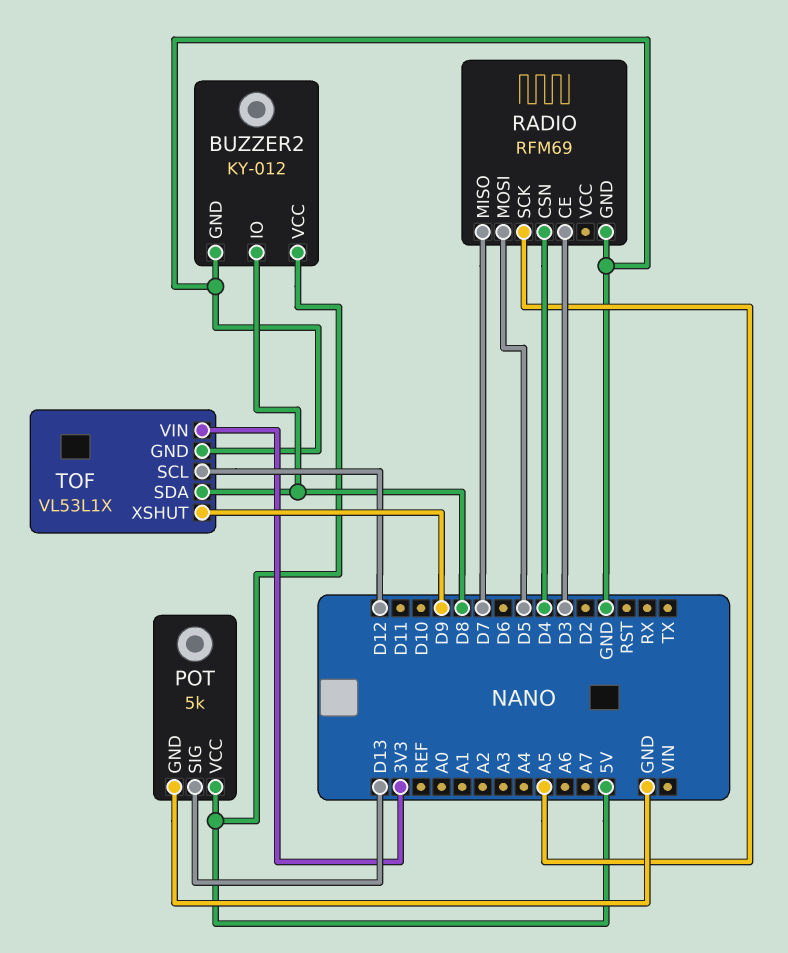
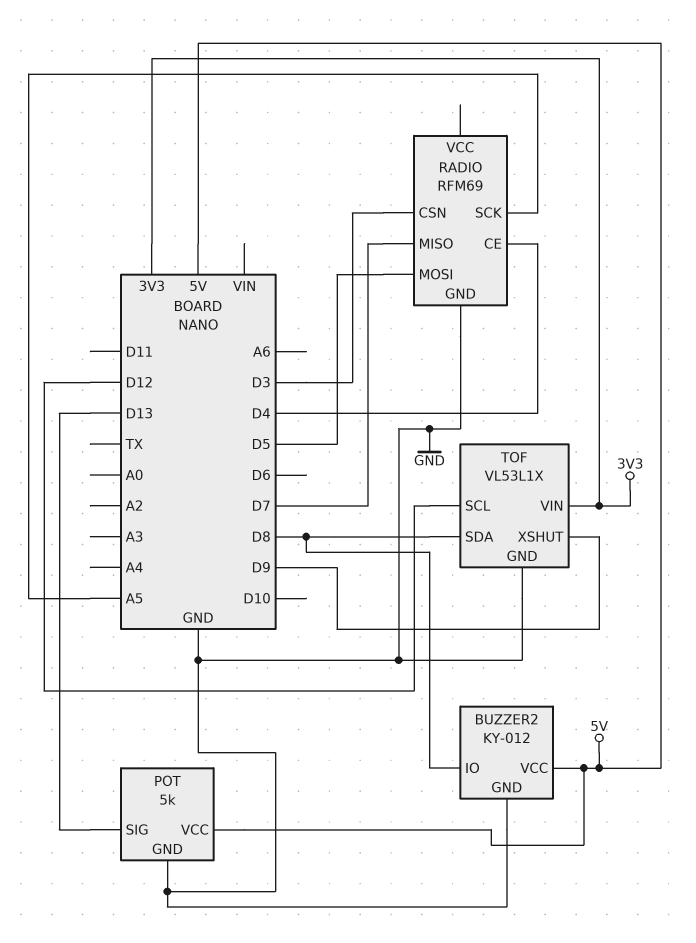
RADIO pin CE: D3 -> D4
RADIO pin CSN: D4 -> D3

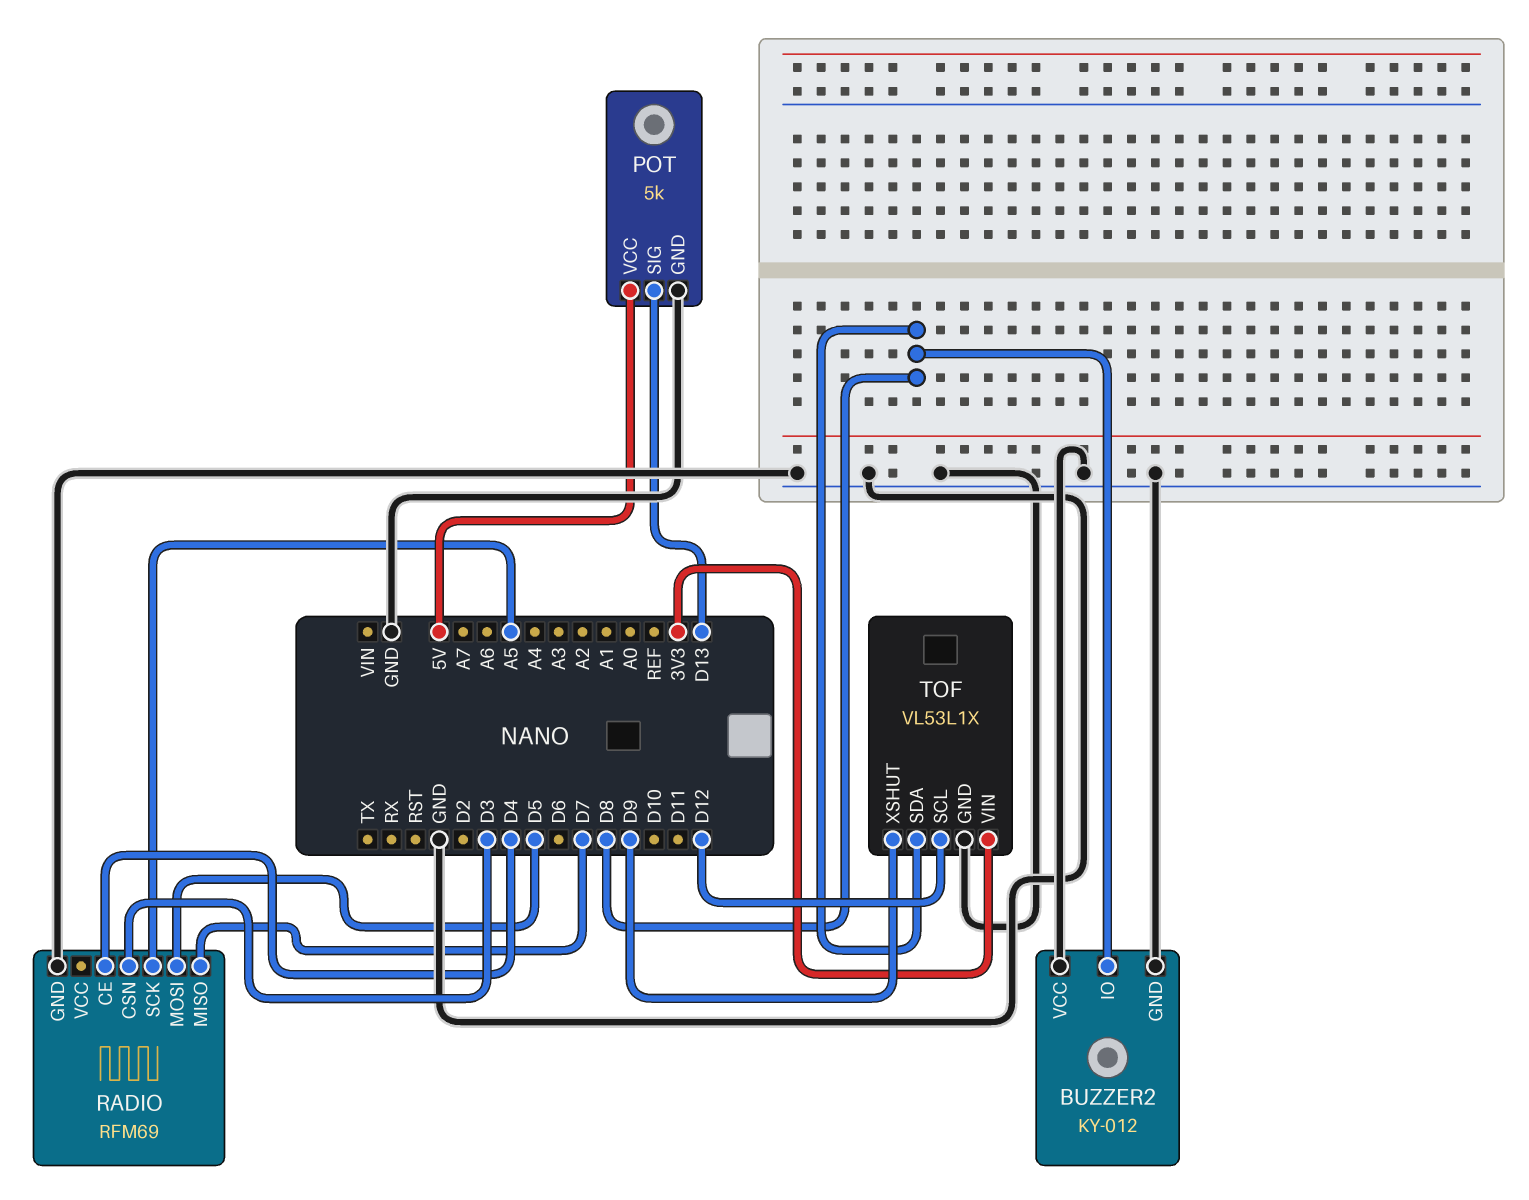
BUZZER2 pin VCC: 5V -> GND

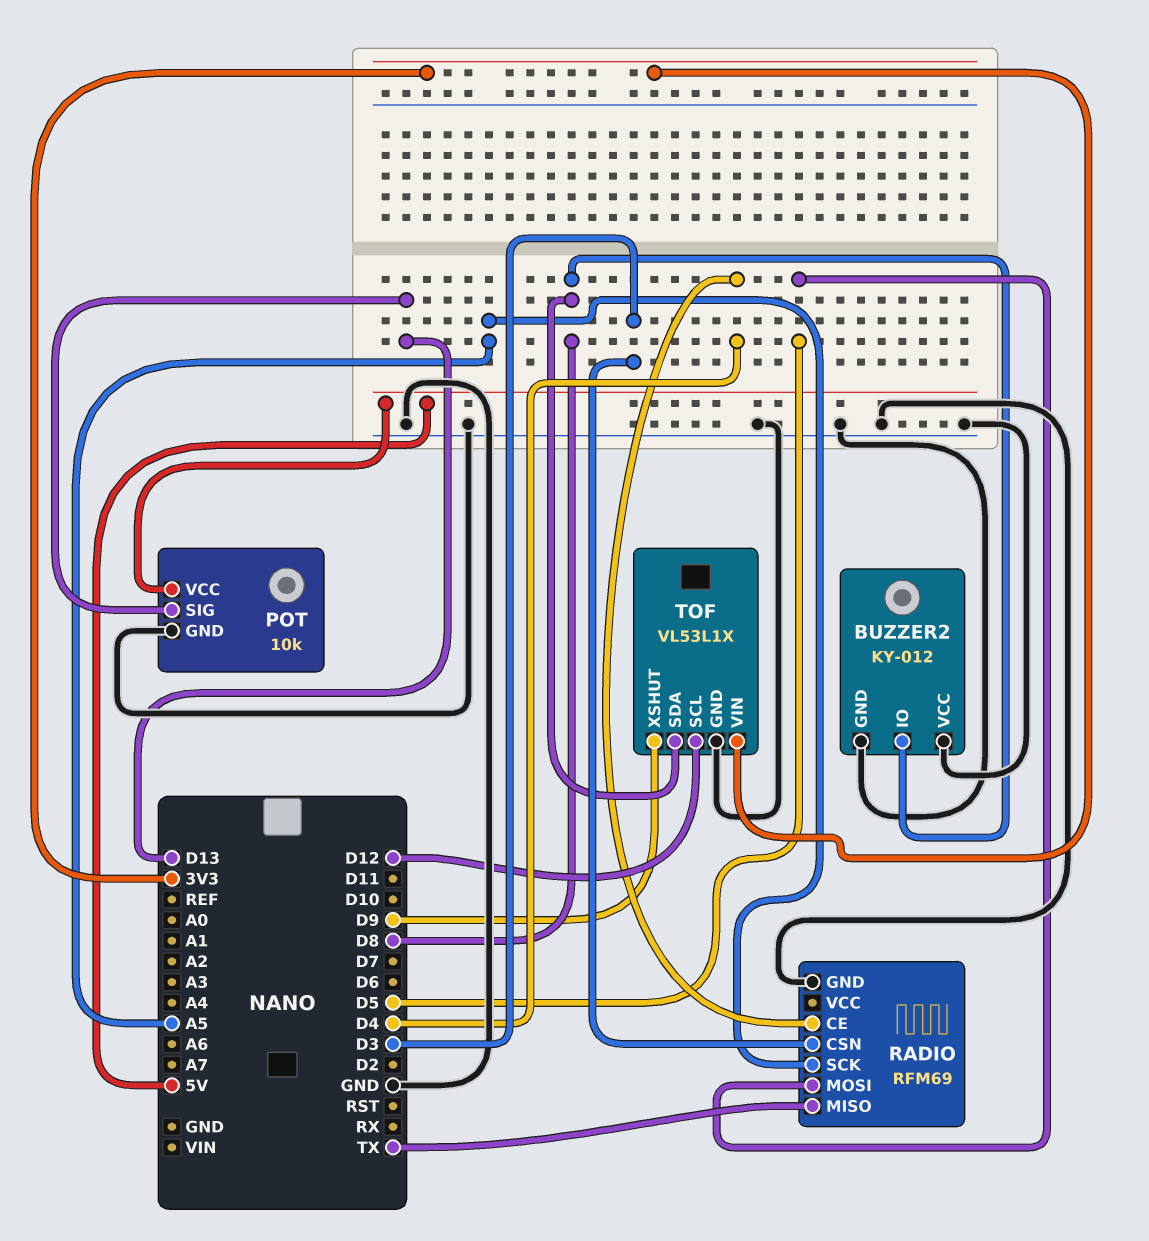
POT: 5k -> 10k
RADIO pin MISO: D7 -> TX

